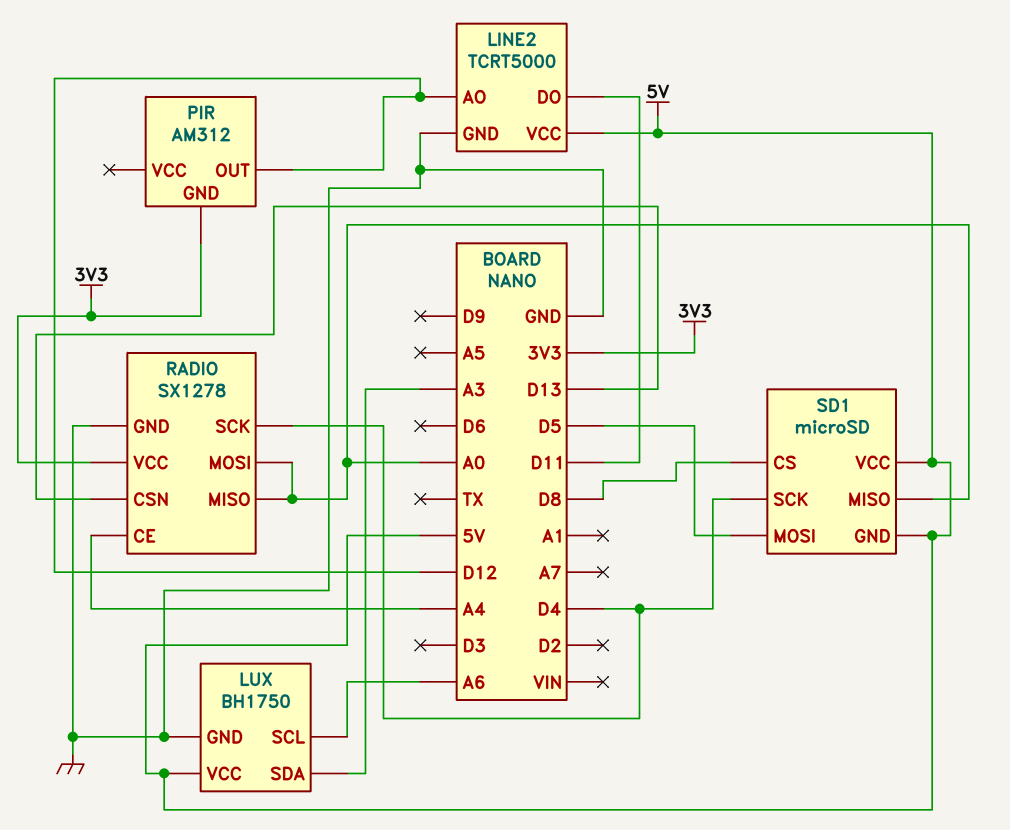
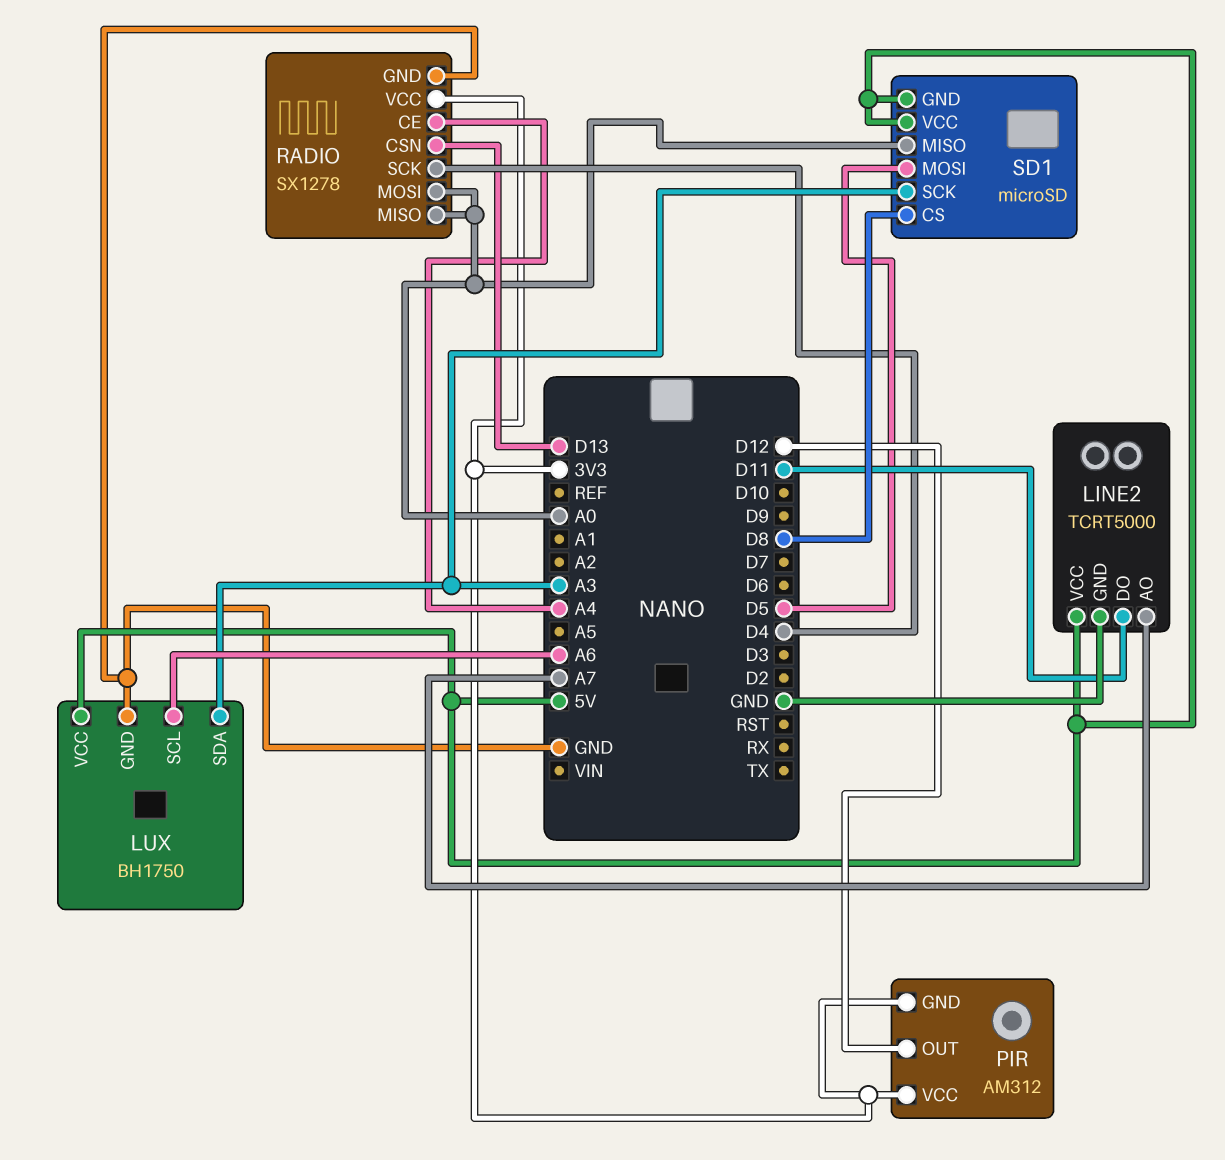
LINE2 pin AO: D12 -> A7
PIR pin VCC: none -> 3V3
SD1 pin SCK: D4 -> A3

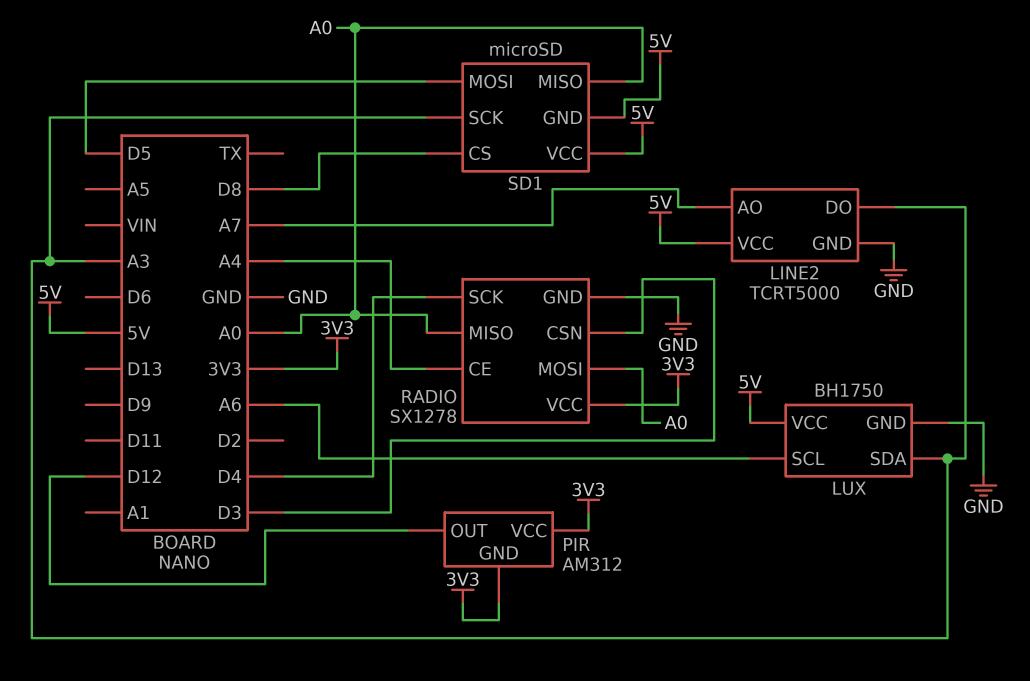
LINE2 pin DO: D11 -> A3
RADIO pin CSN: D13 -> D3

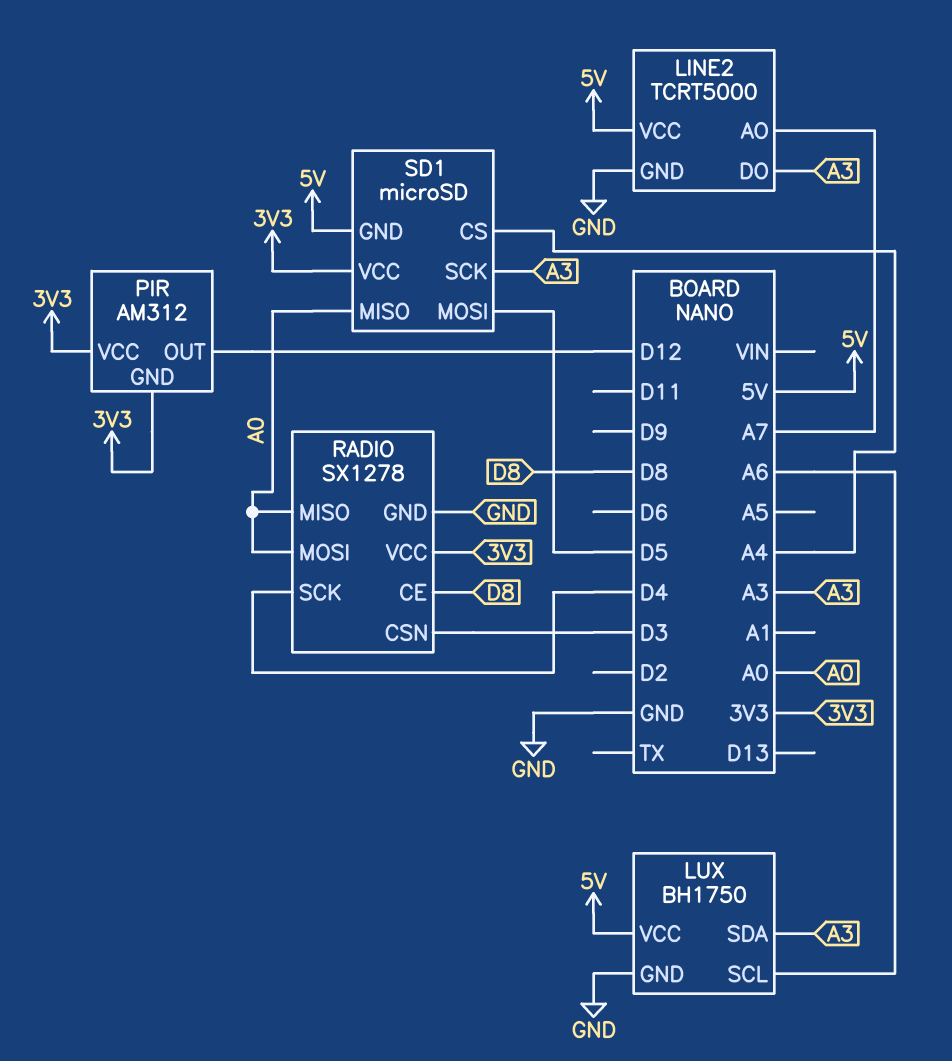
RADIO pin CE: A4 -> D8
SD1 pin CS: D8 -> A4
SD1 pin VCC: 5V -> 3V3

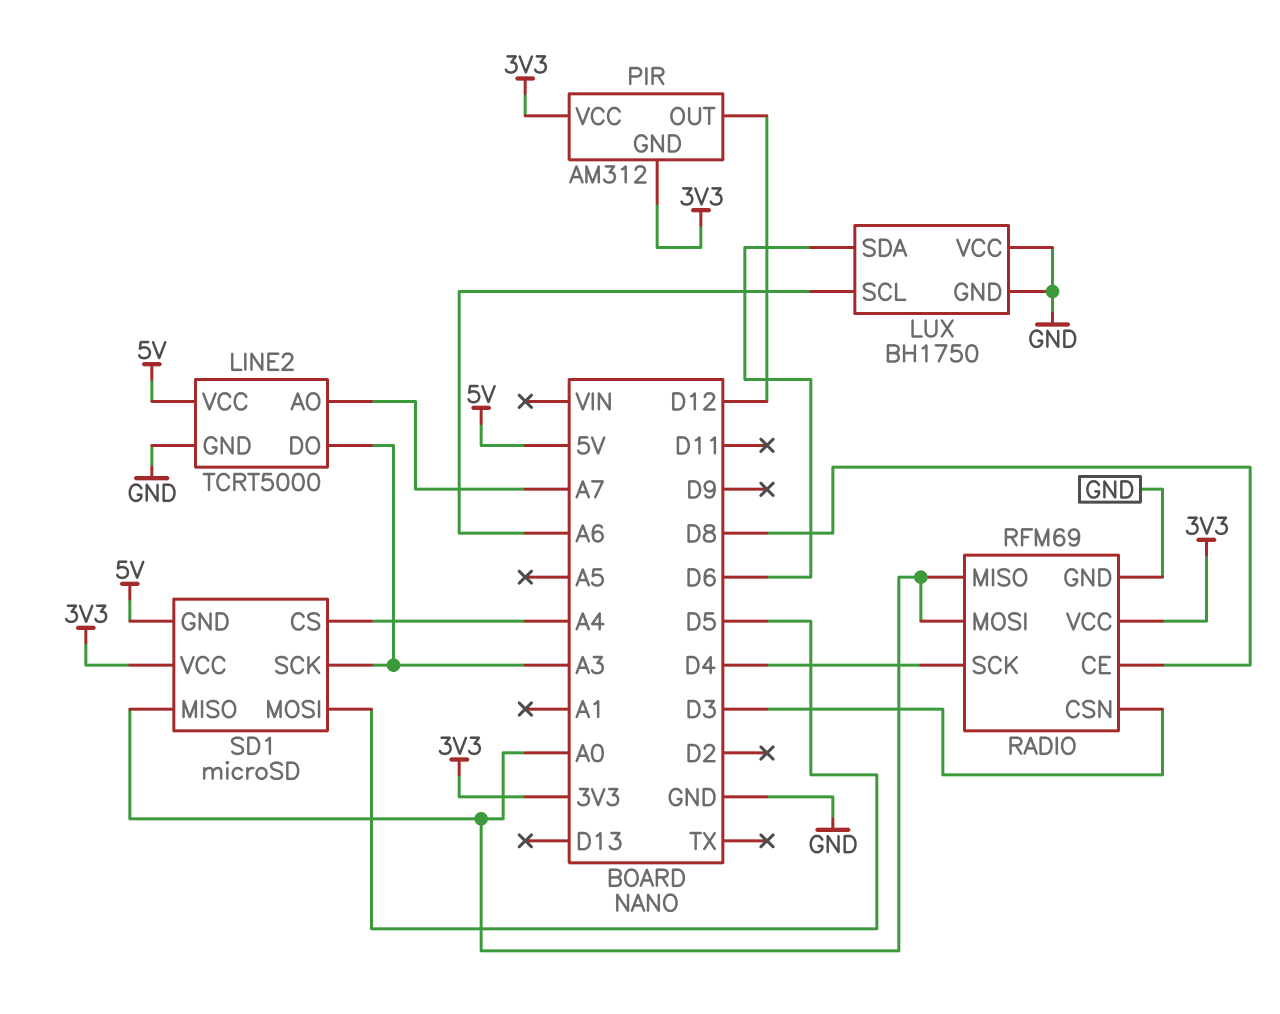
LUX pin SDA: A3 -> D6
LUX pin VCC: 5V -> GND
RADIO: SX1278 -> RFM69

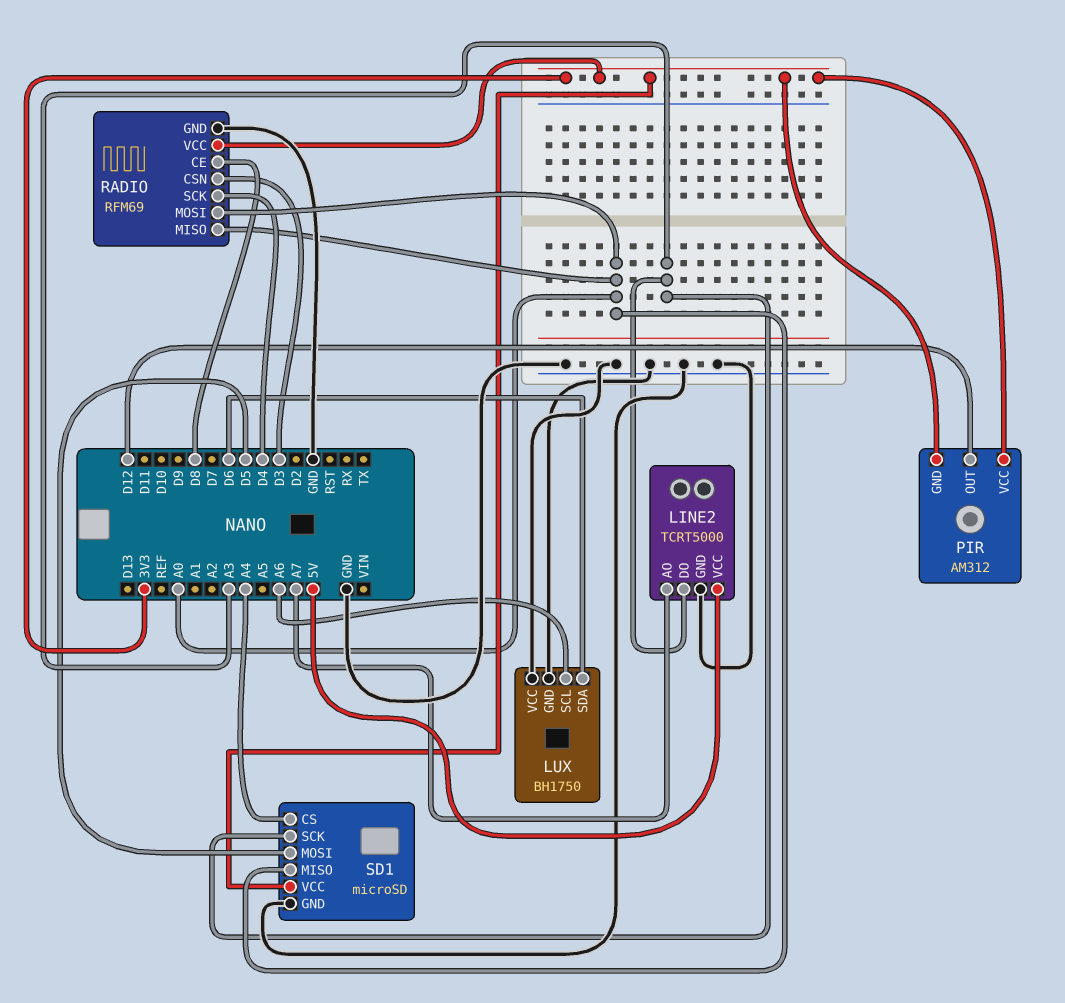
SD1 pin GND: 5V -> GND

